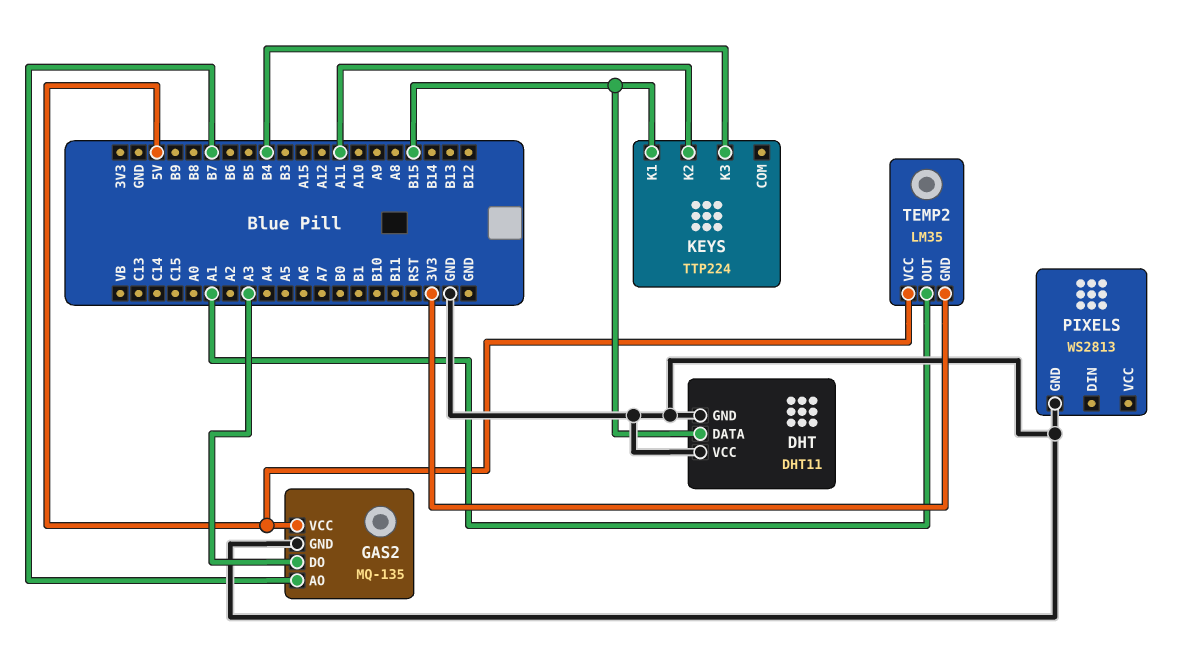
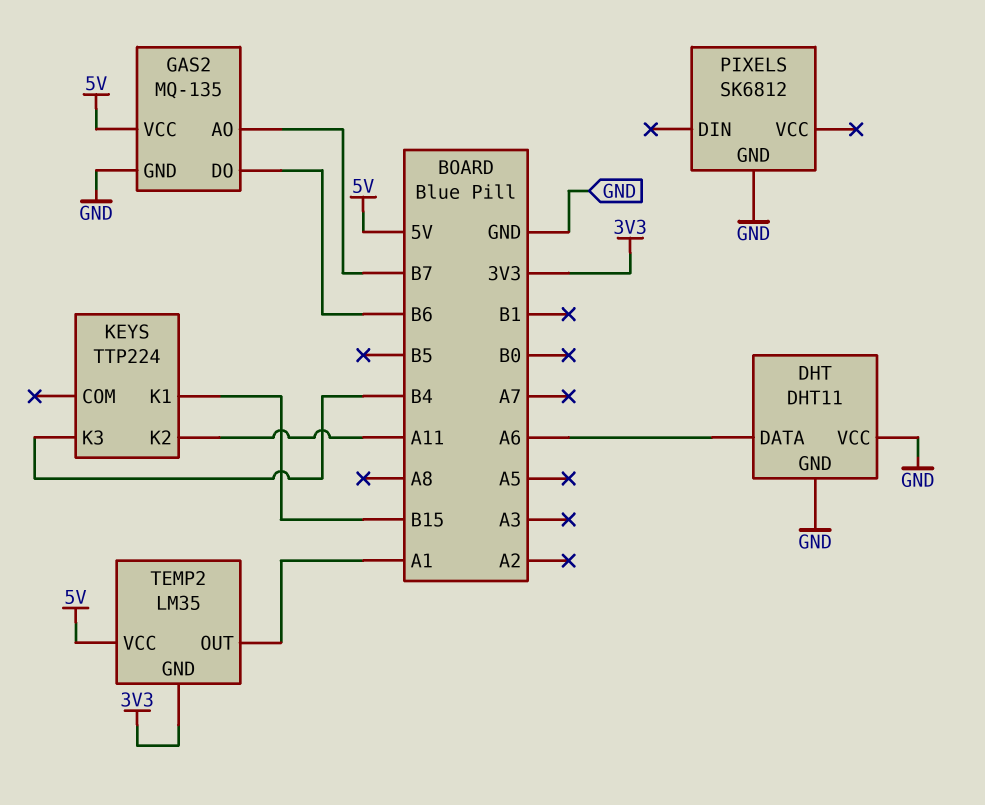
DHT pin DATA: B15 -> A6
GAS2 pin DO: A3 -> B6
PIXELS: WS2813 -> SK6812

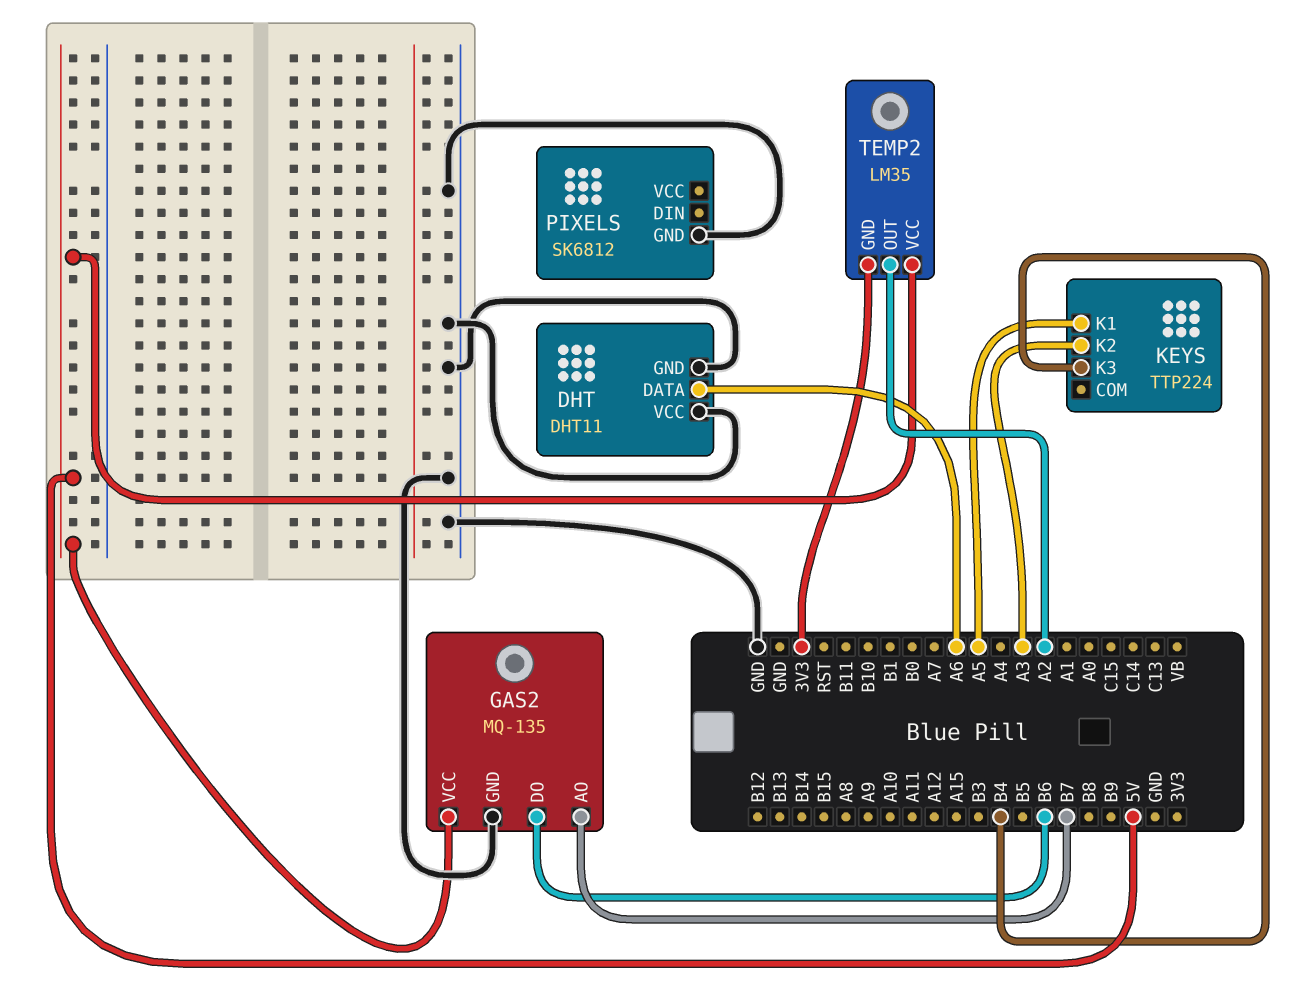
KEYS pin K1: B15 -> A5
KEYS pin K2: A11 -> A3
TEMP2 pin OUT: A1 -> A2

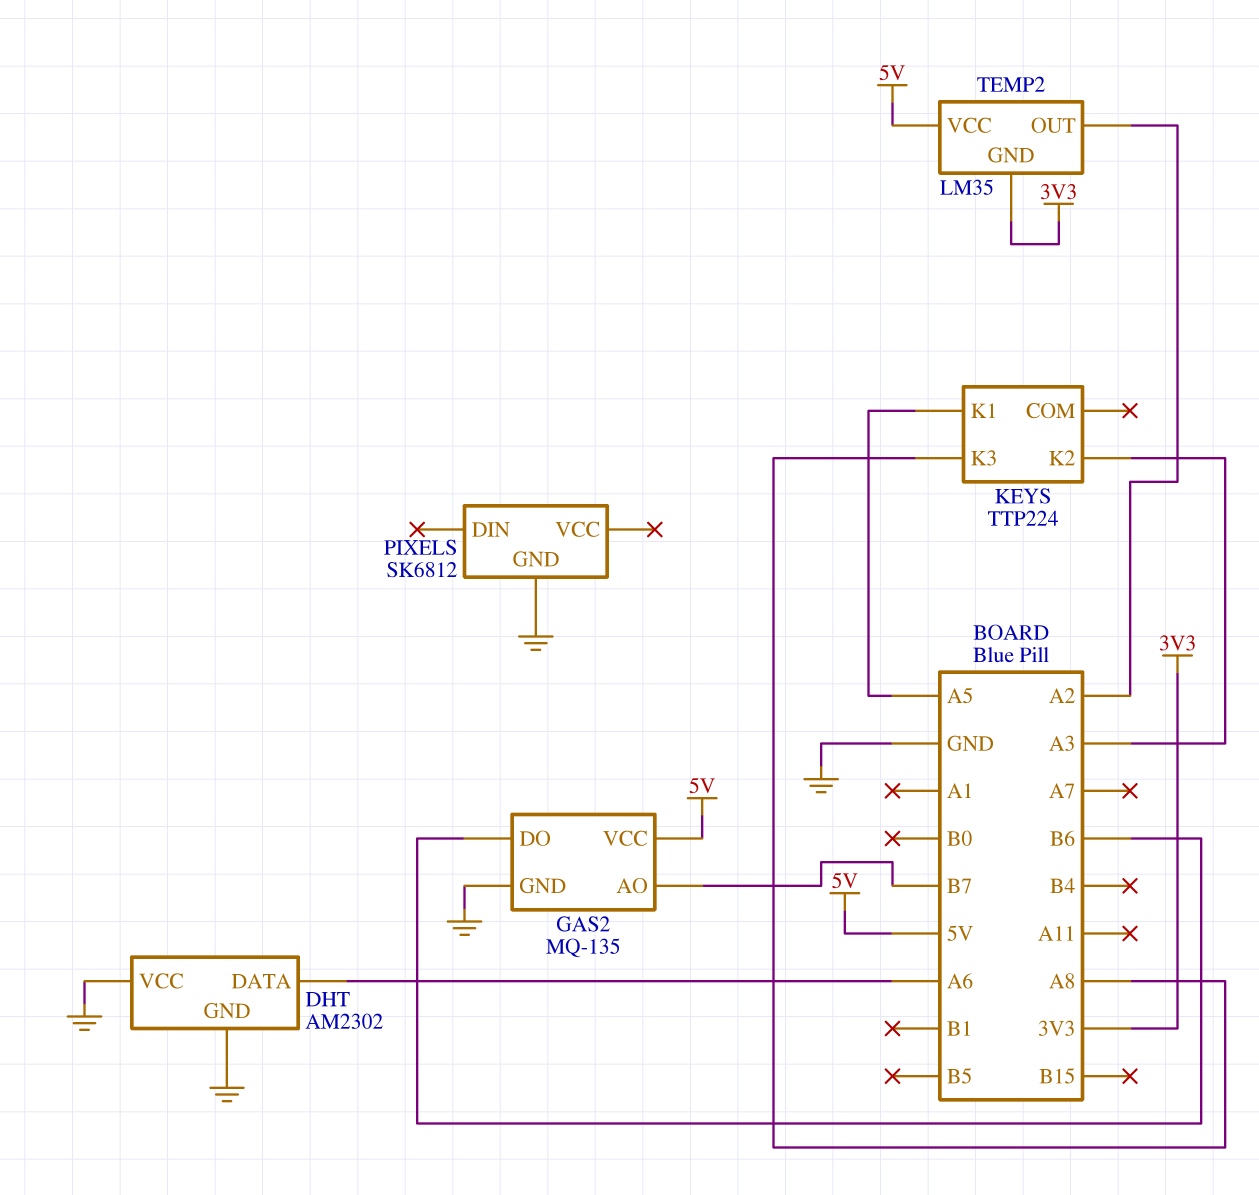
DHT: DHT11 -> AM2302
KEYS pin K3: B4 -> A8

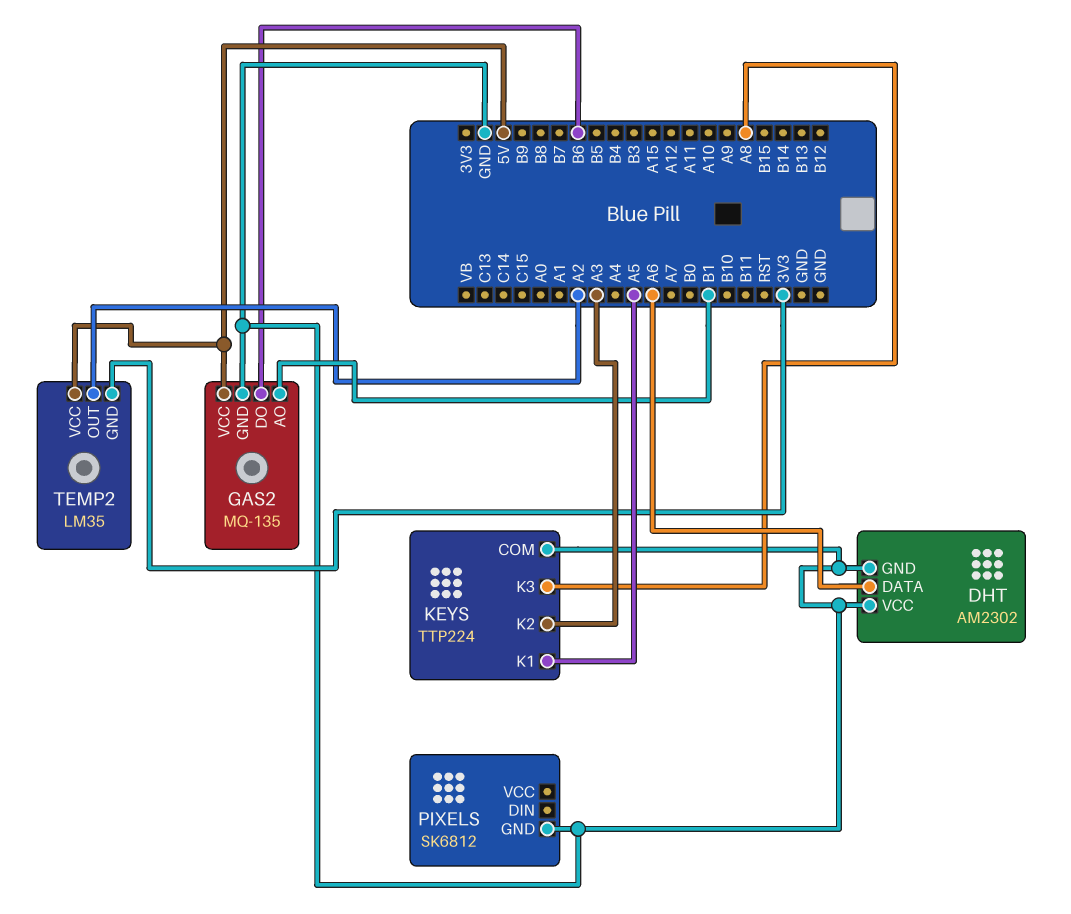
GAS2 pin AO: B7 -> B1
KEYS pin COM: none -> GND

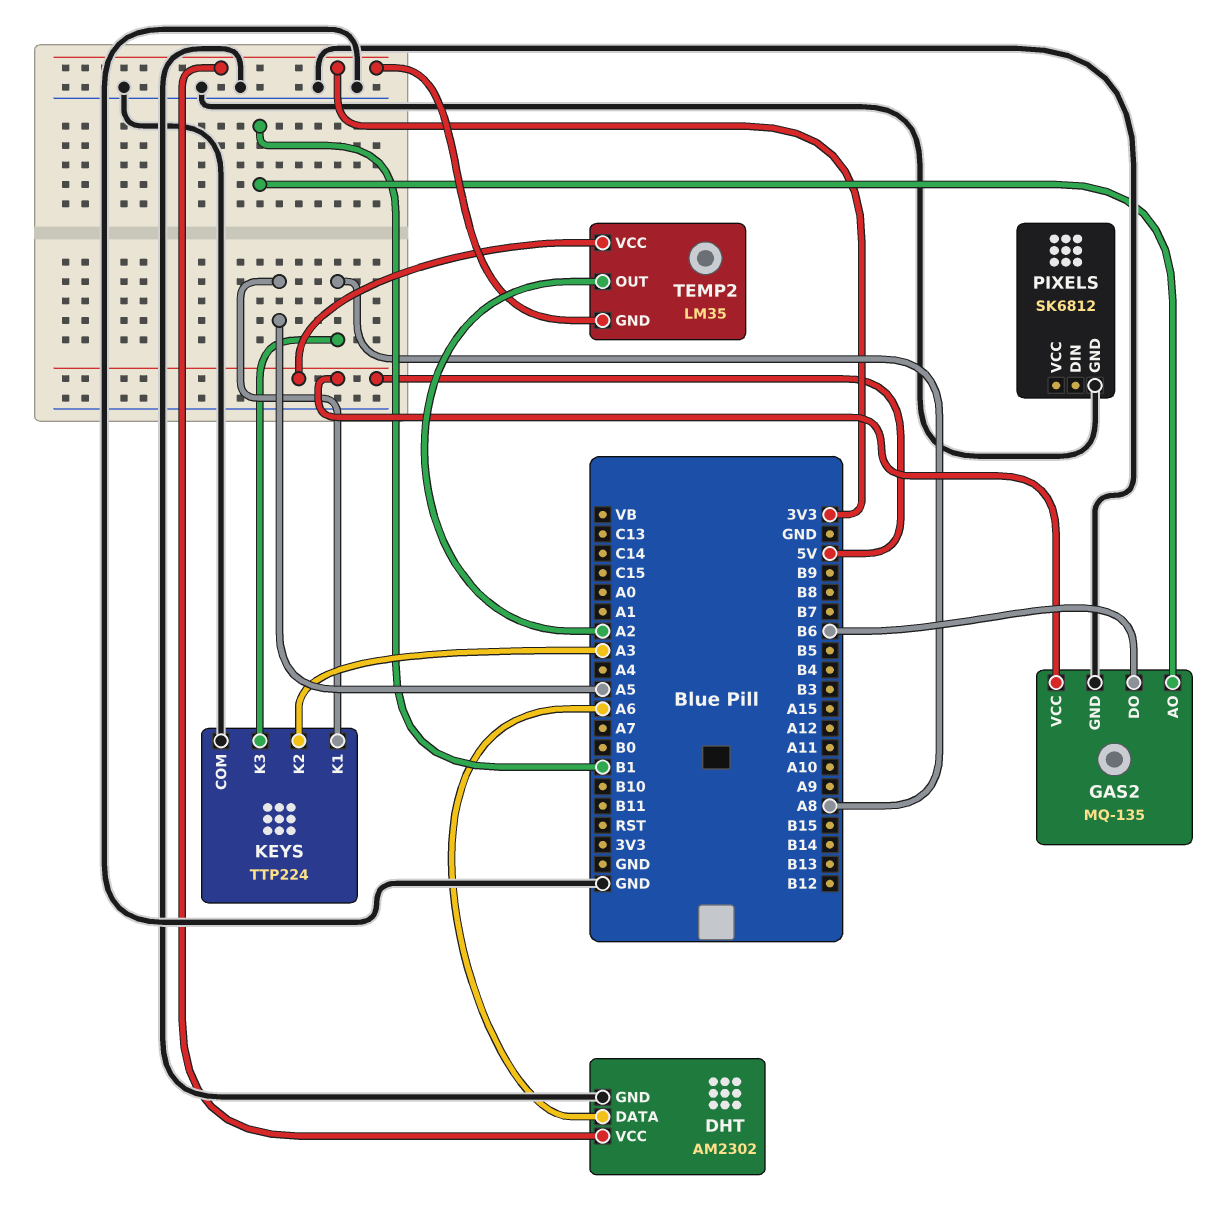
DHT pin VCC: GND -> 3V3

